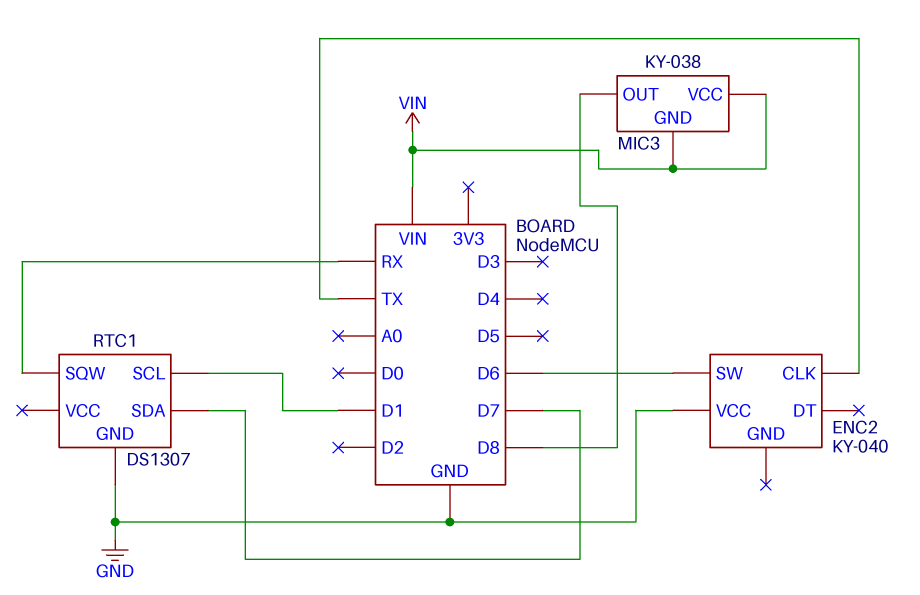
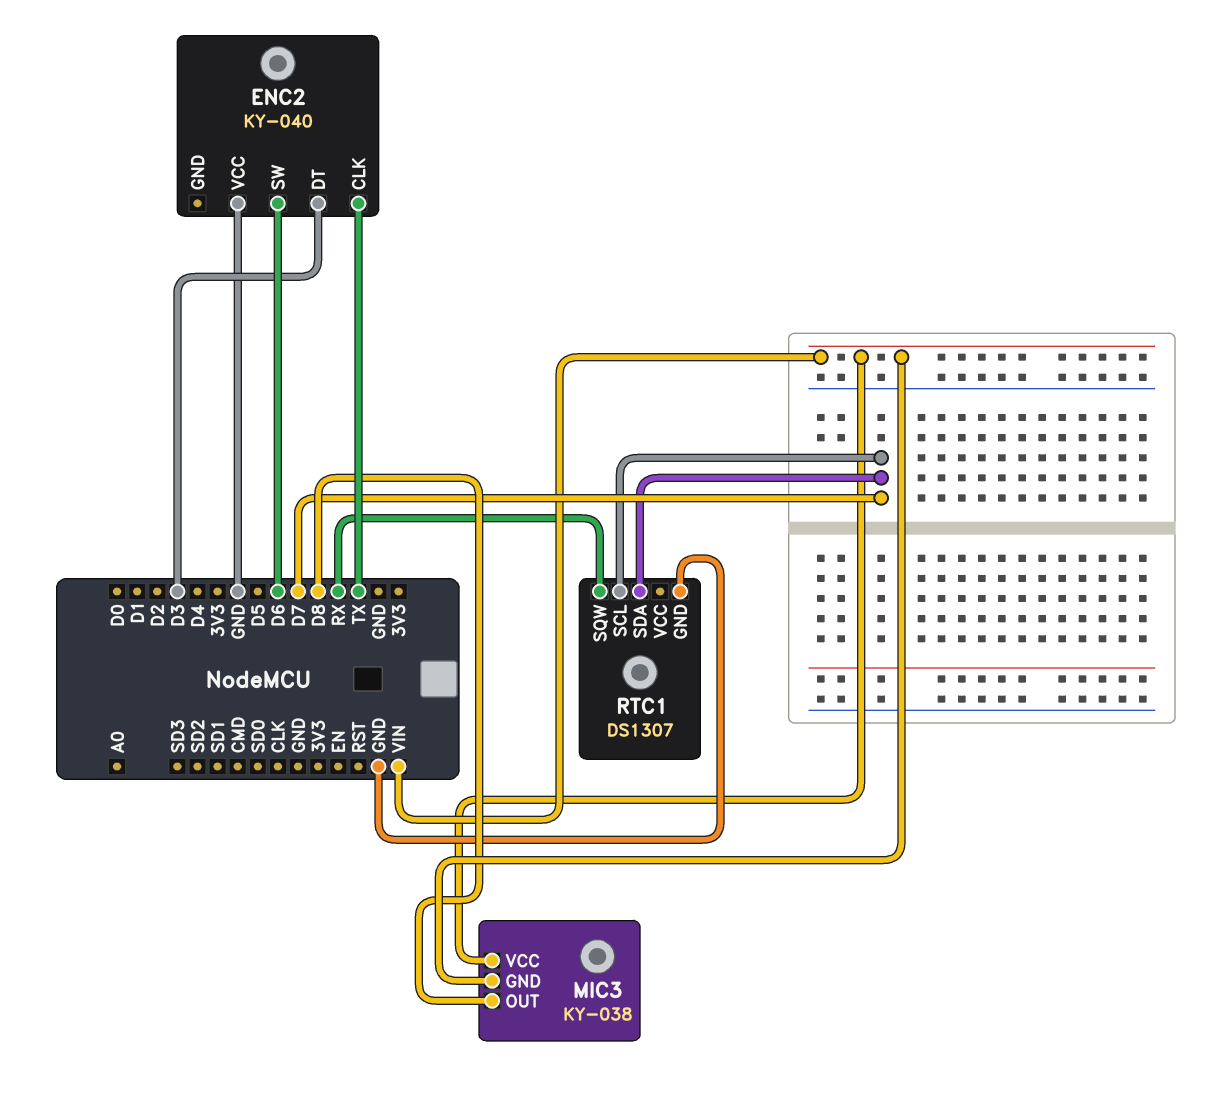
ENC2 pin DT: none -> D3
RTC1 pin SCL: D1 -> D7

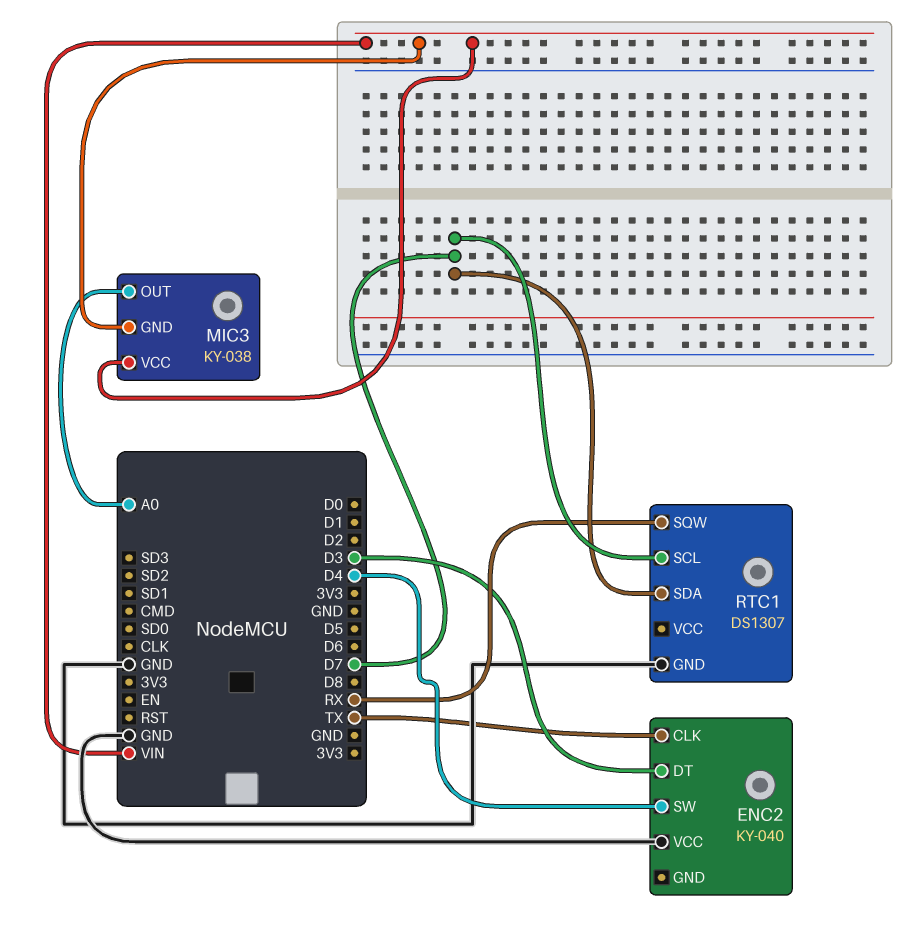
ENC2 pin SW: D6 -> D4
MIC3 pin OUT: D8 -> A0

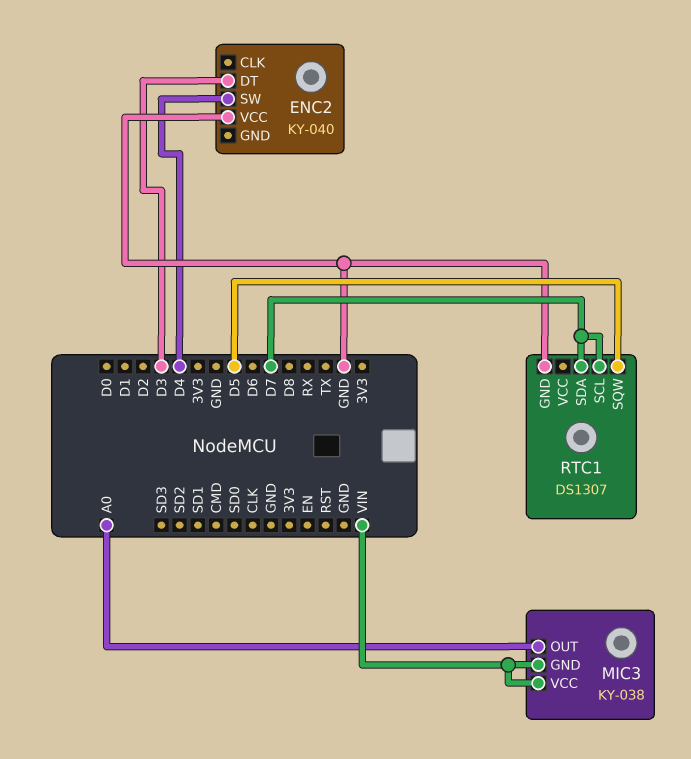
ENC2 pin CLK: TX -> none
RTC1 pin SQW: RX -> D5

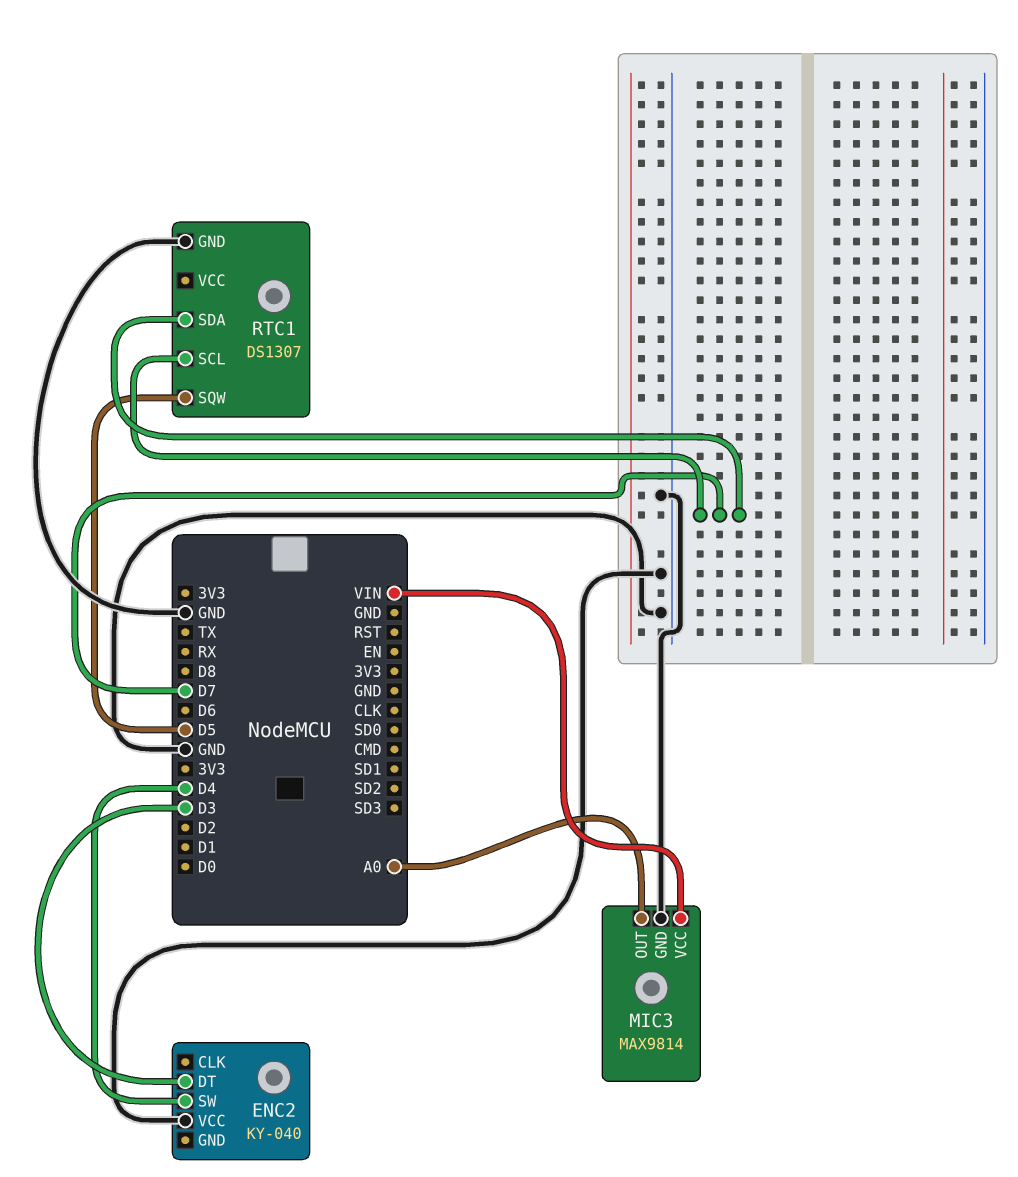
MIC3: KY-038 -> MAX9814
MIC3 pin GND: VIN -> GND

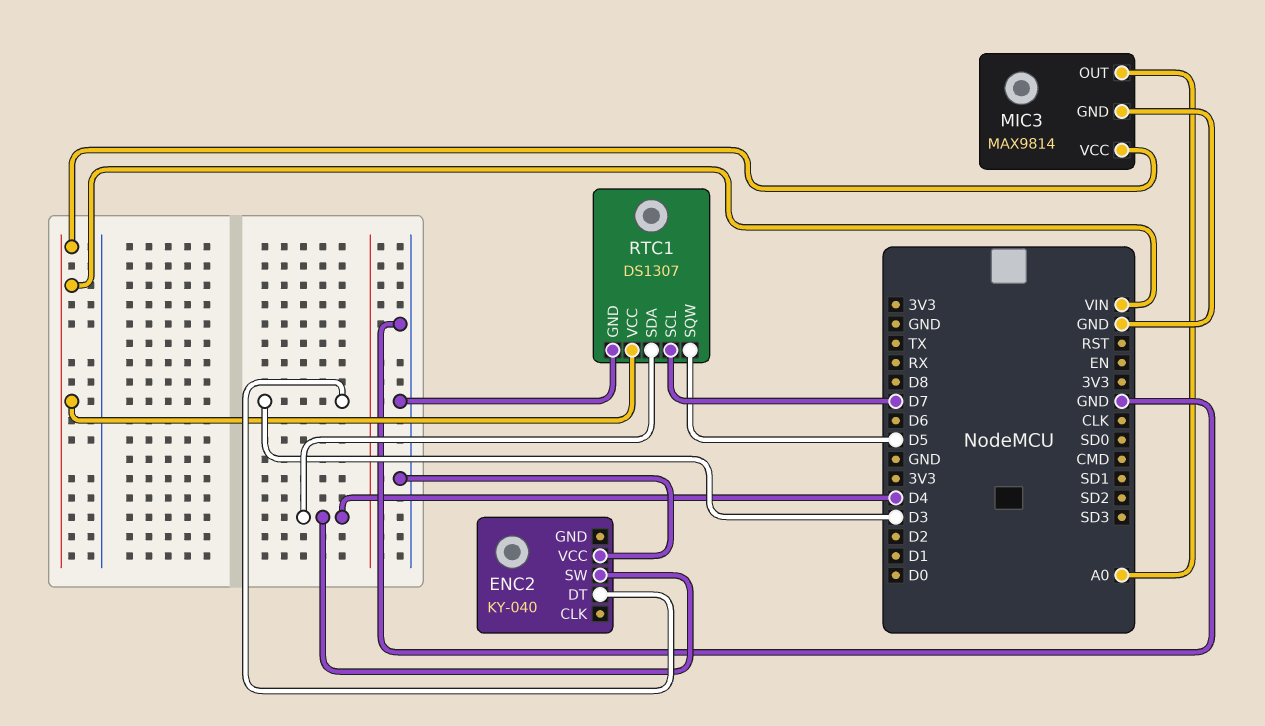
RTC1 pin SDA: D7 -> D4
RTC1 pin VCC: none -> VIN

